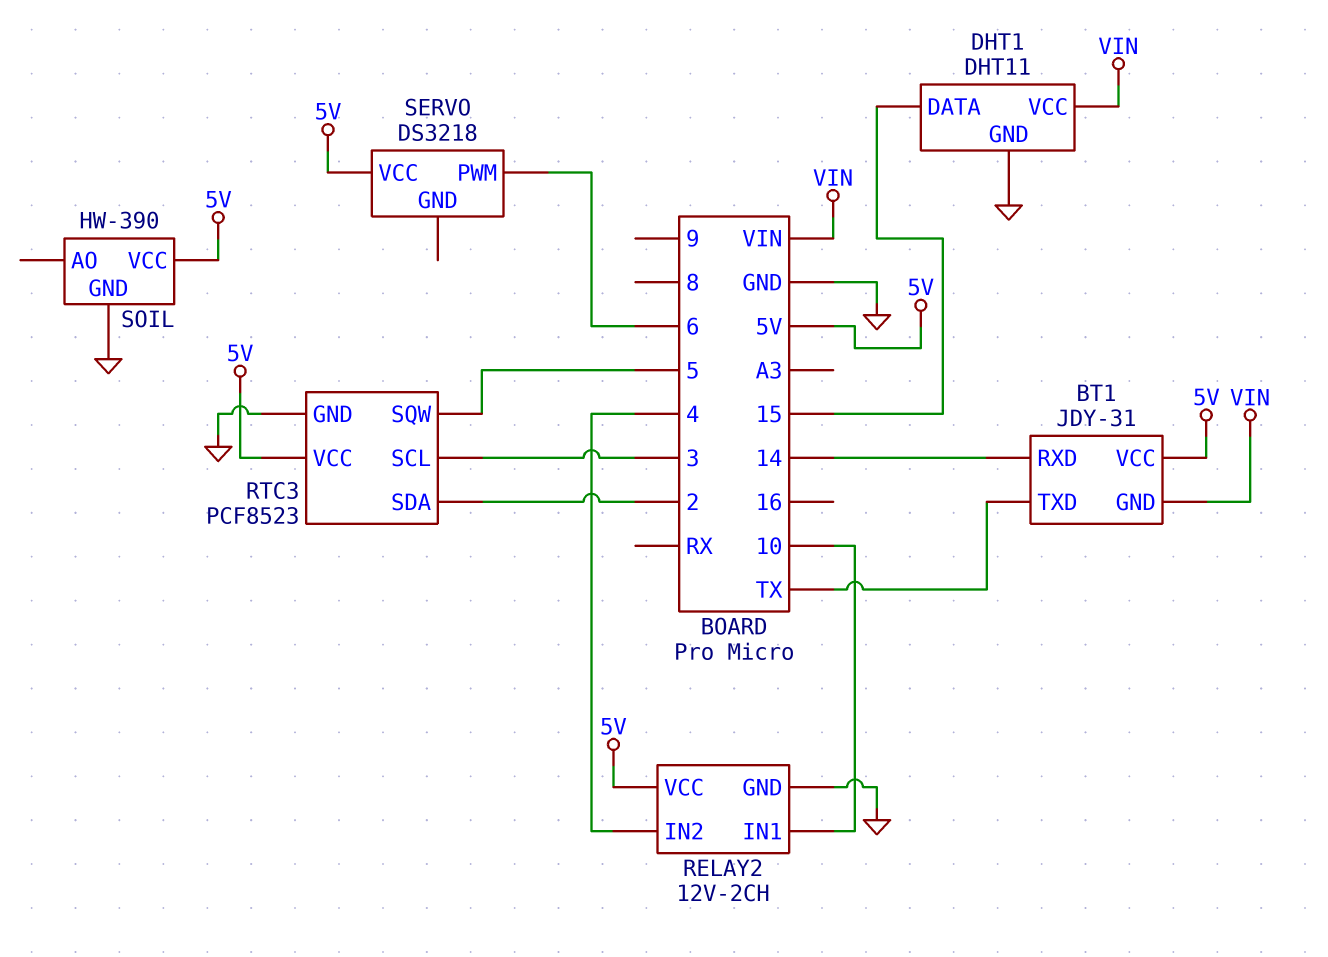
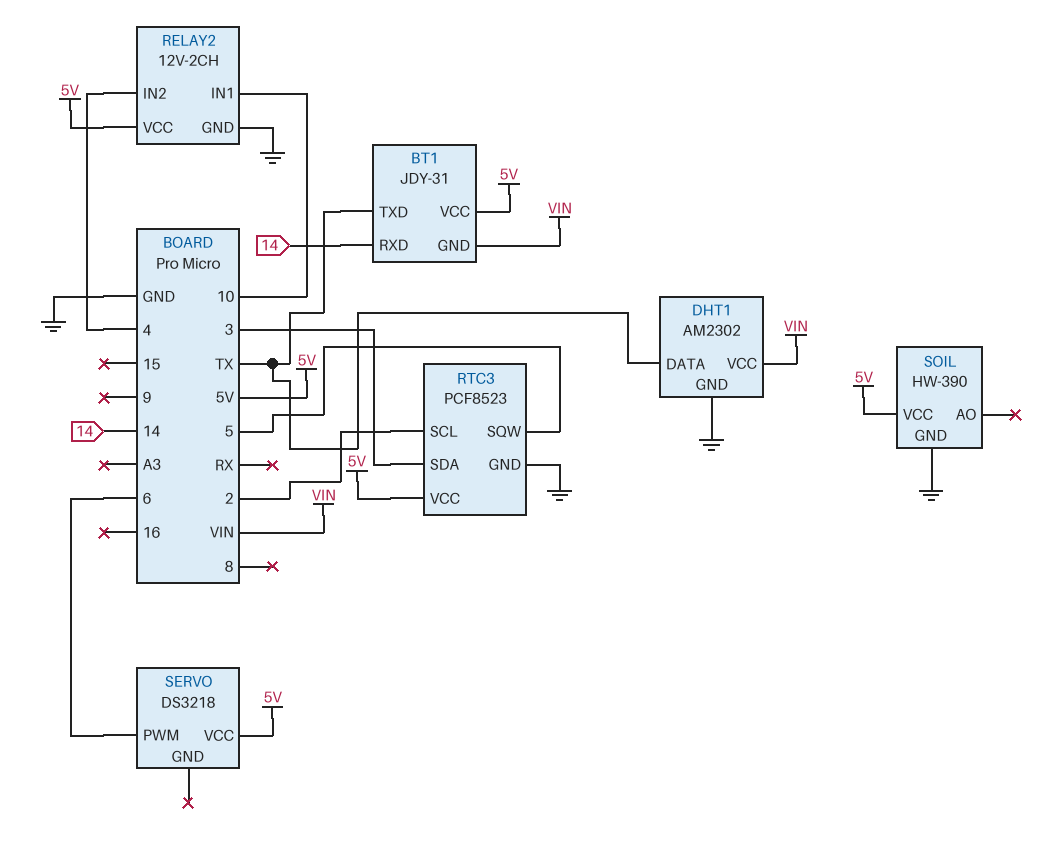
DHT1: DHT11 -> AM2302
DHT1 pin DATA: 15 -> TX
RTC3 pin SCL: 3 -> 2
RTC3 pin SDA: 2 -> 3

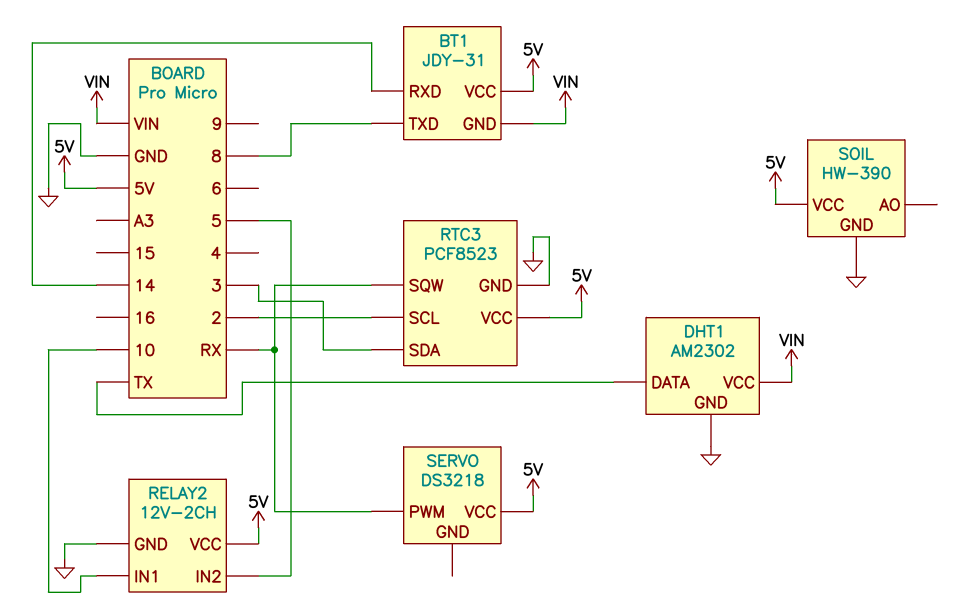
BT1 pin TXD: TX -> 8
RELAY2 pin IN2: 4 -> 5
RTC3 pin SQW: 5 -> RX
SERVO pin PWM: 6 -> RX

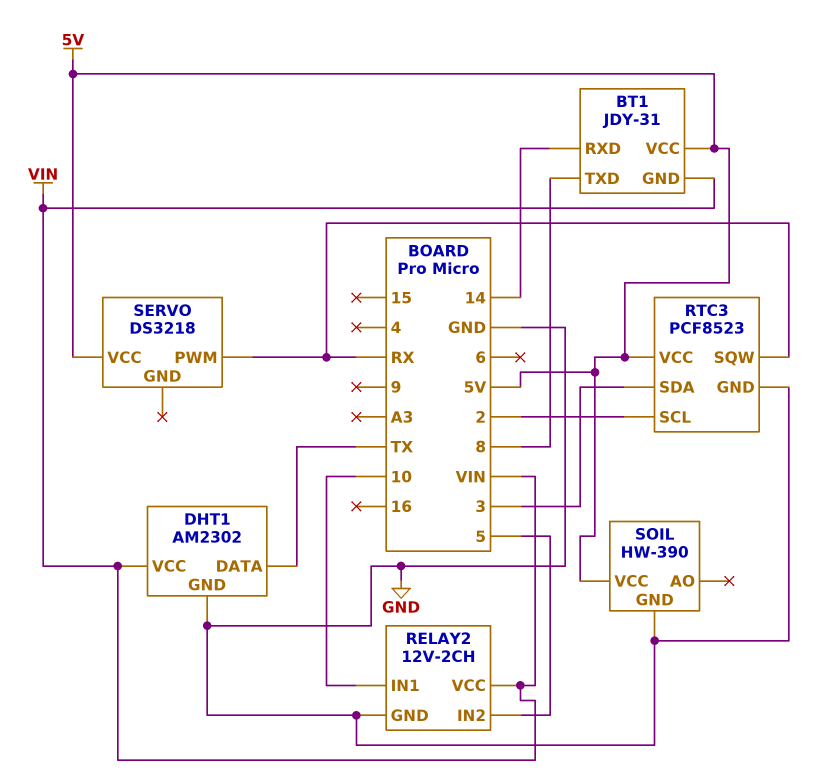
RELAY2 pin VCC: 5V -> VIN

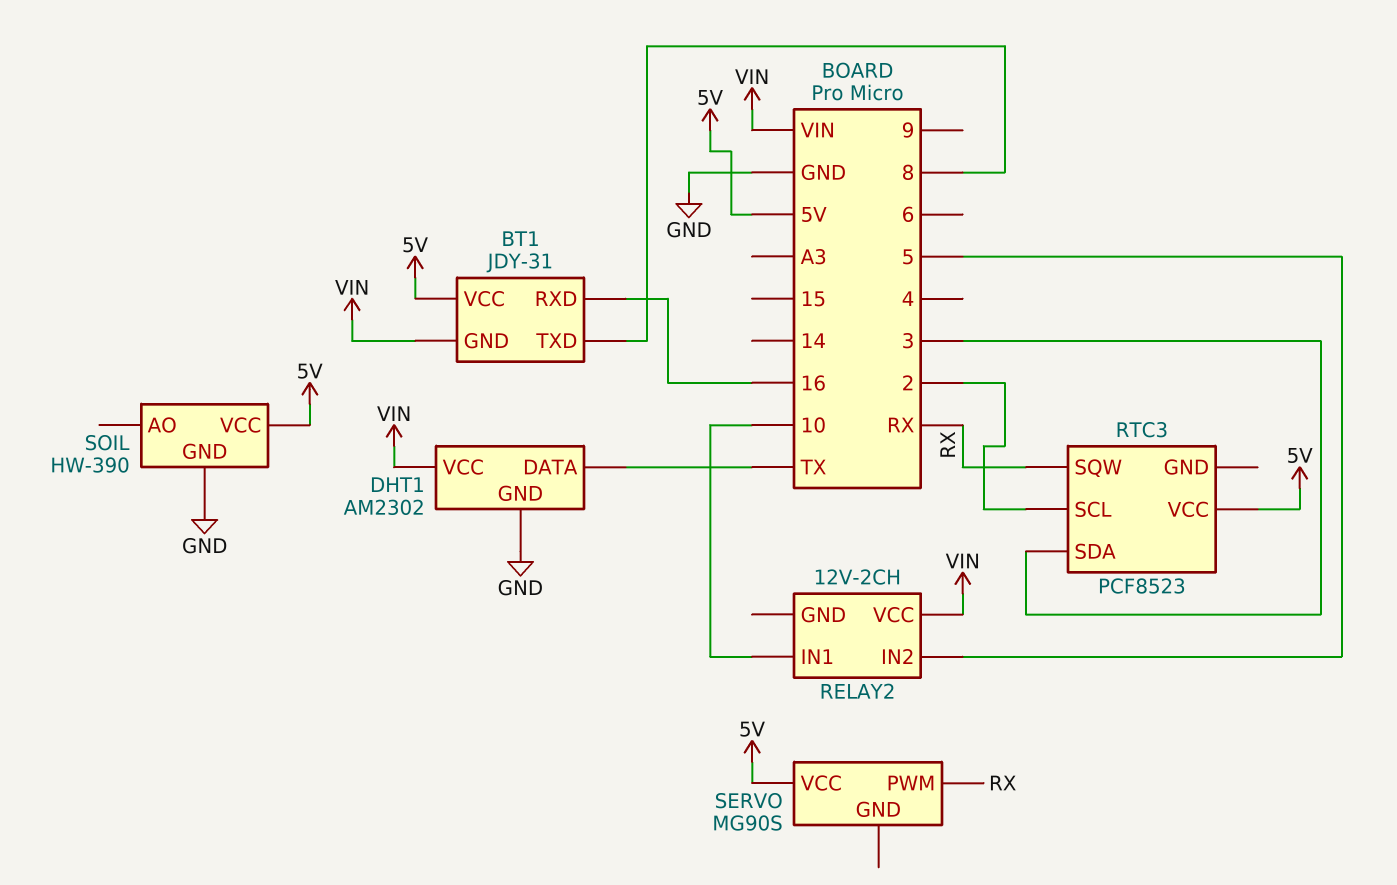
BT1 pin RXD: 14 -> 16
RELAY2 pin GND: GND -> none
RTC3 pin GND: GND -> none
SERVO: DS3218 -> MG90S

